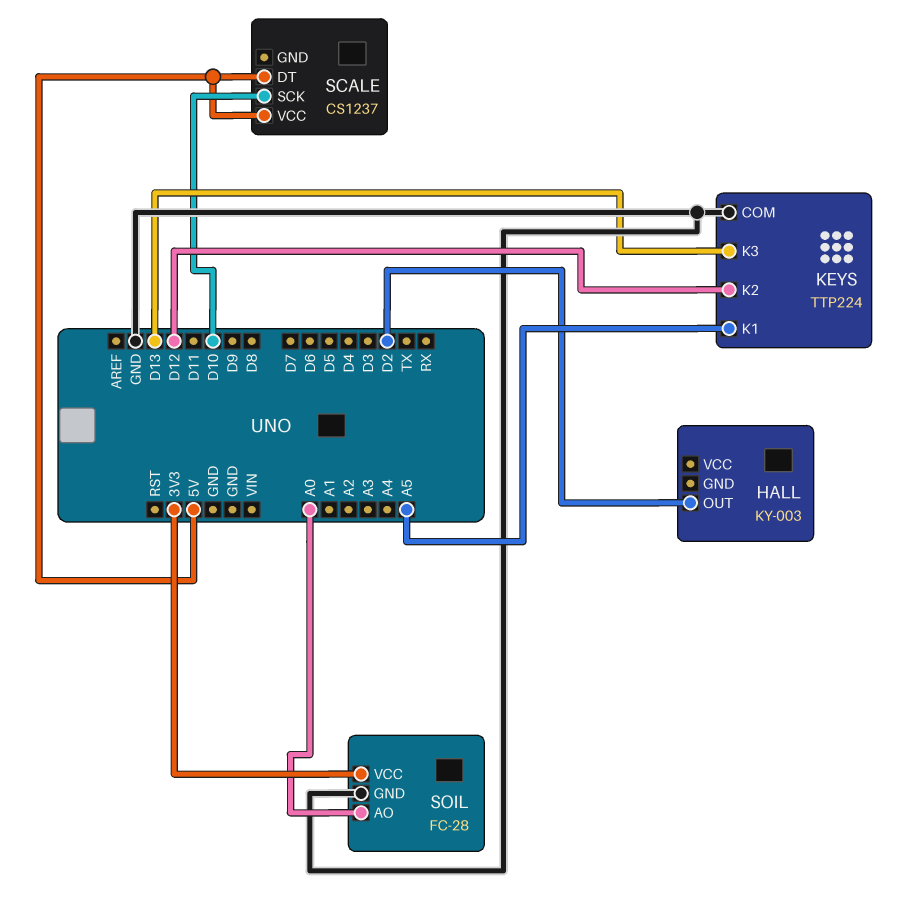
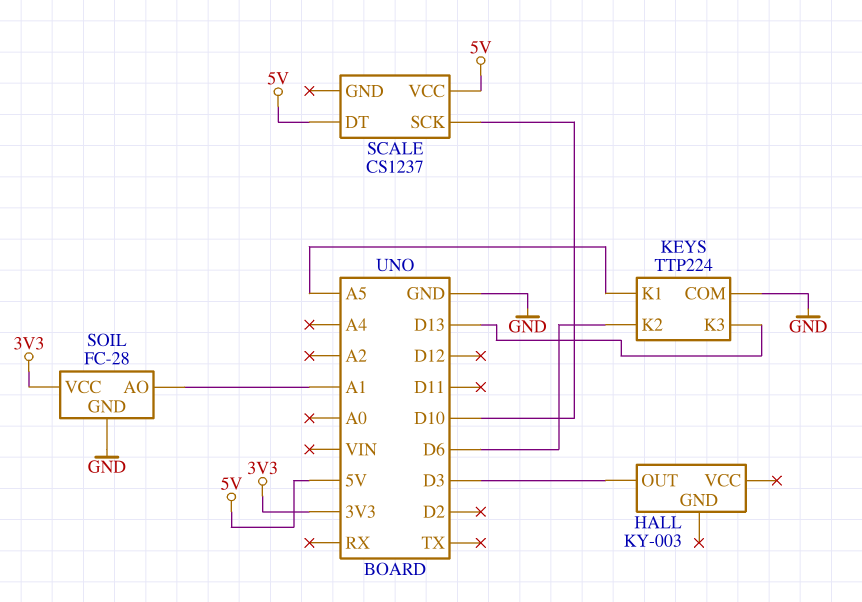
HALL pin OUT: D2 -> D3
KEYS pin K2: D12 -> D6
SOIL pin AO: A0 -> A1

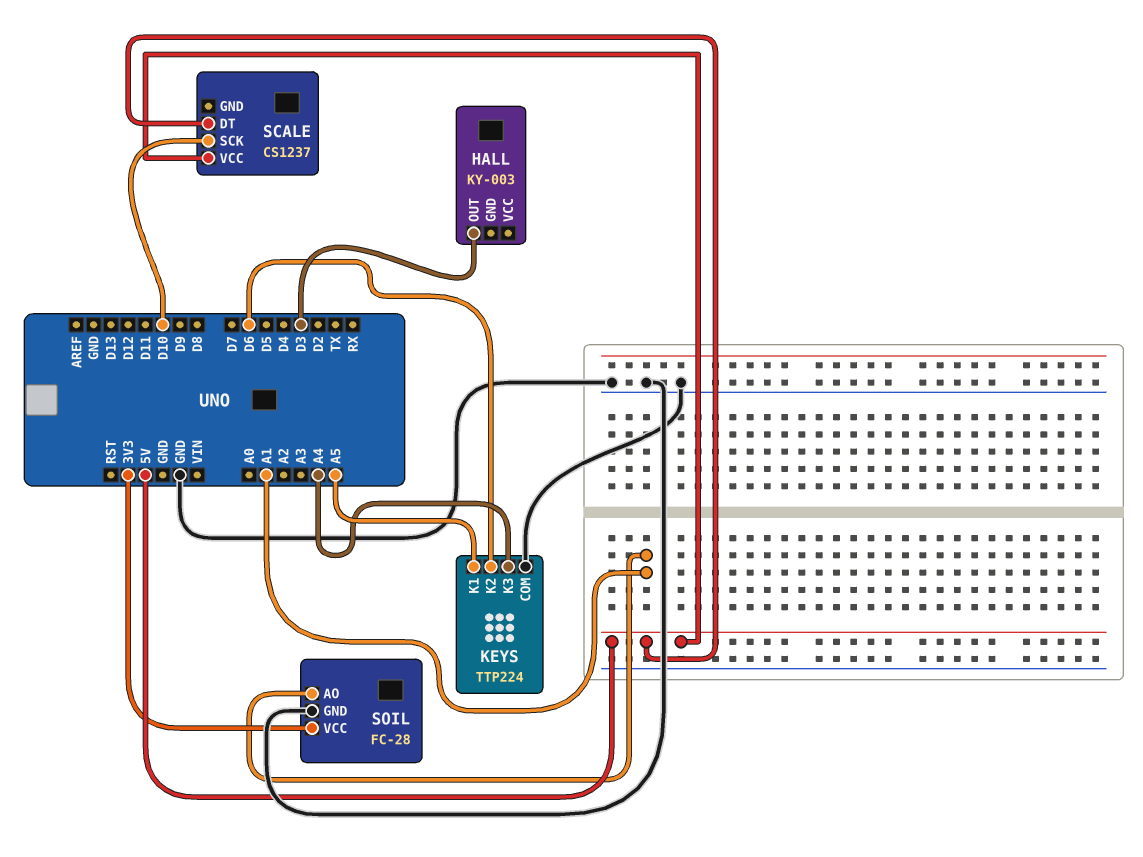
KEYS pin K3: D13 -> A4

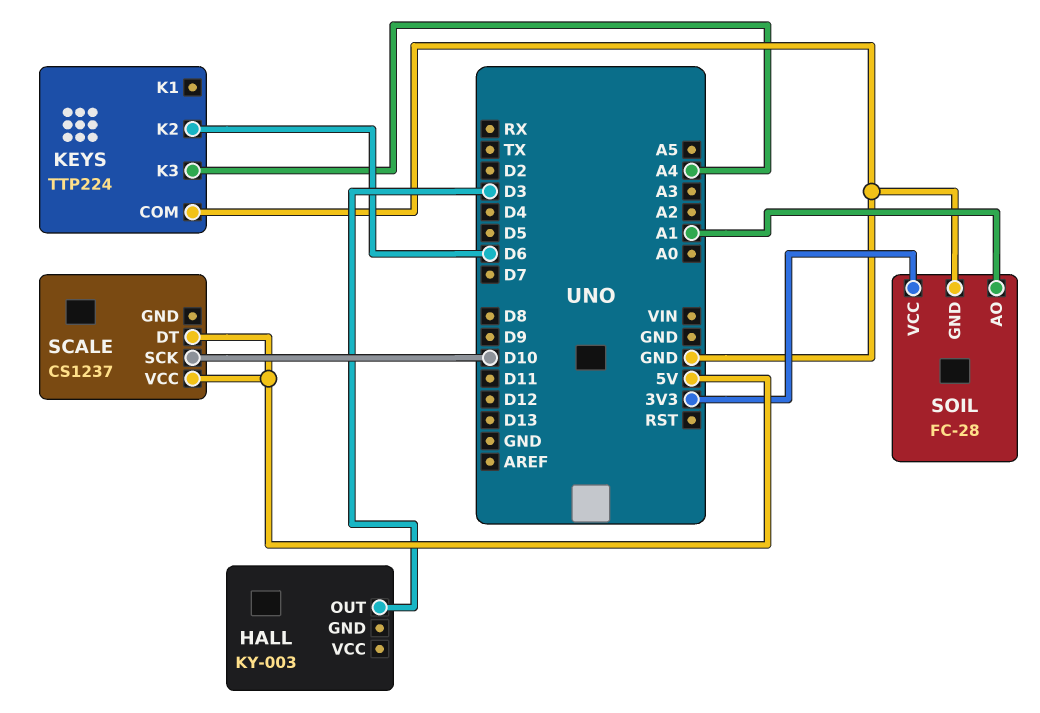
KEYS pin K1: A5 -> none

